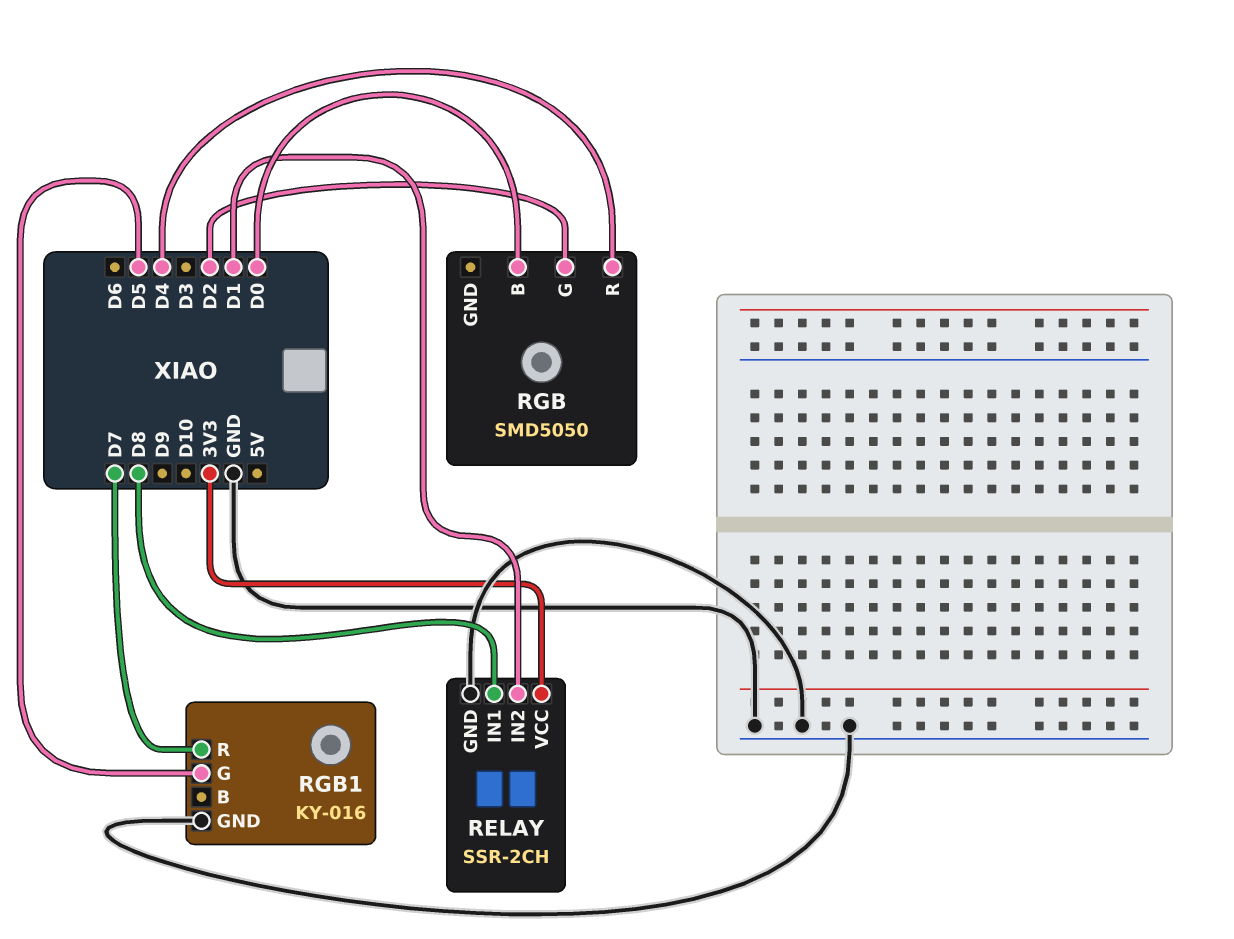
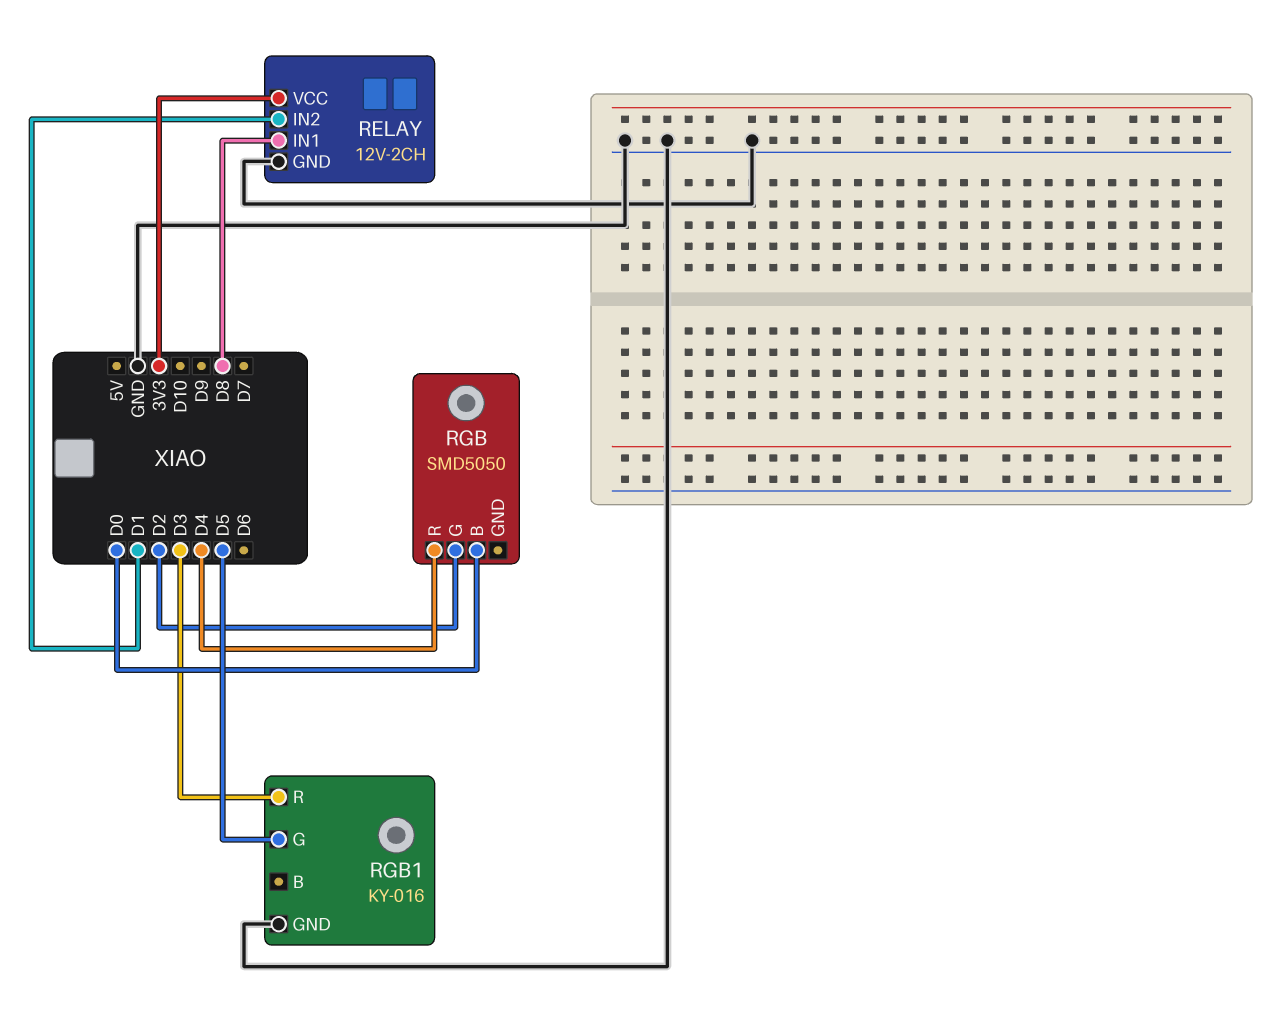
RELAY: SSR-2CH -> 12V-2CH
RGB1 pin R: D7 -> D3

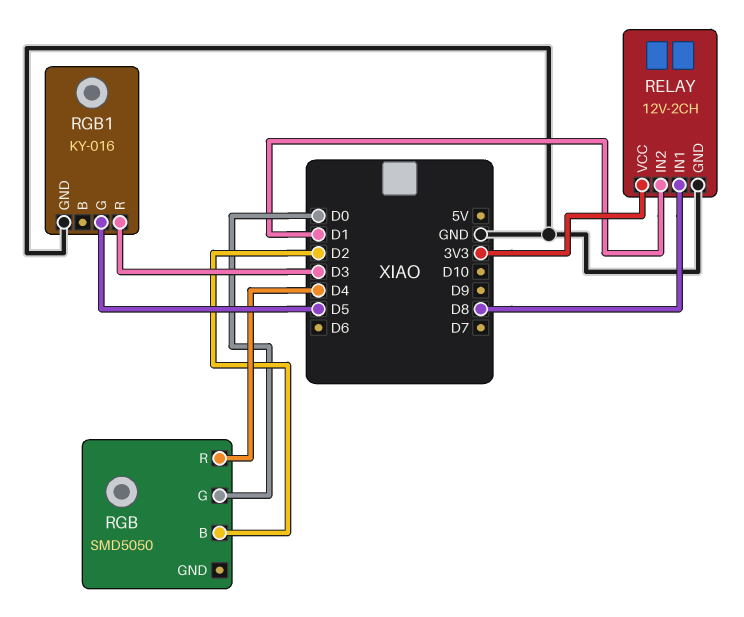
RGB pin B: D0 -> D2
RGB pin G: D2 -> D0

